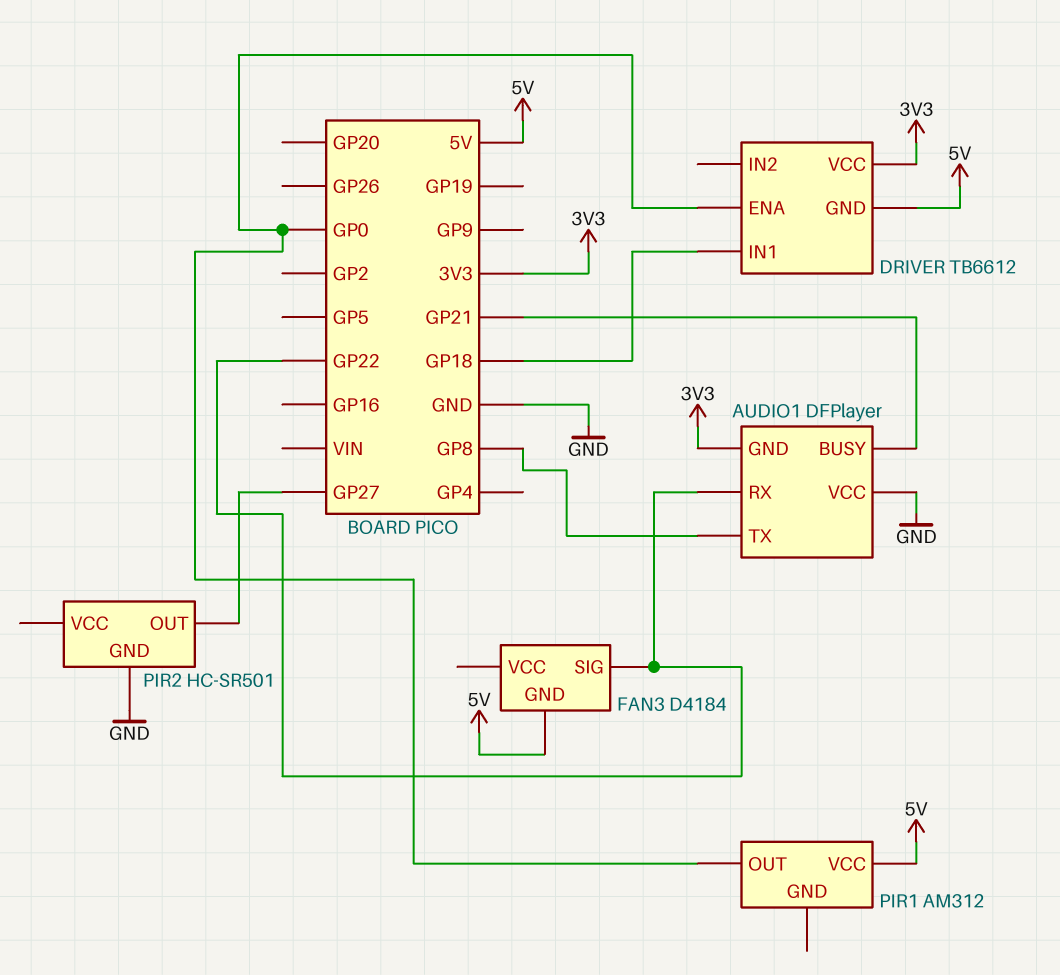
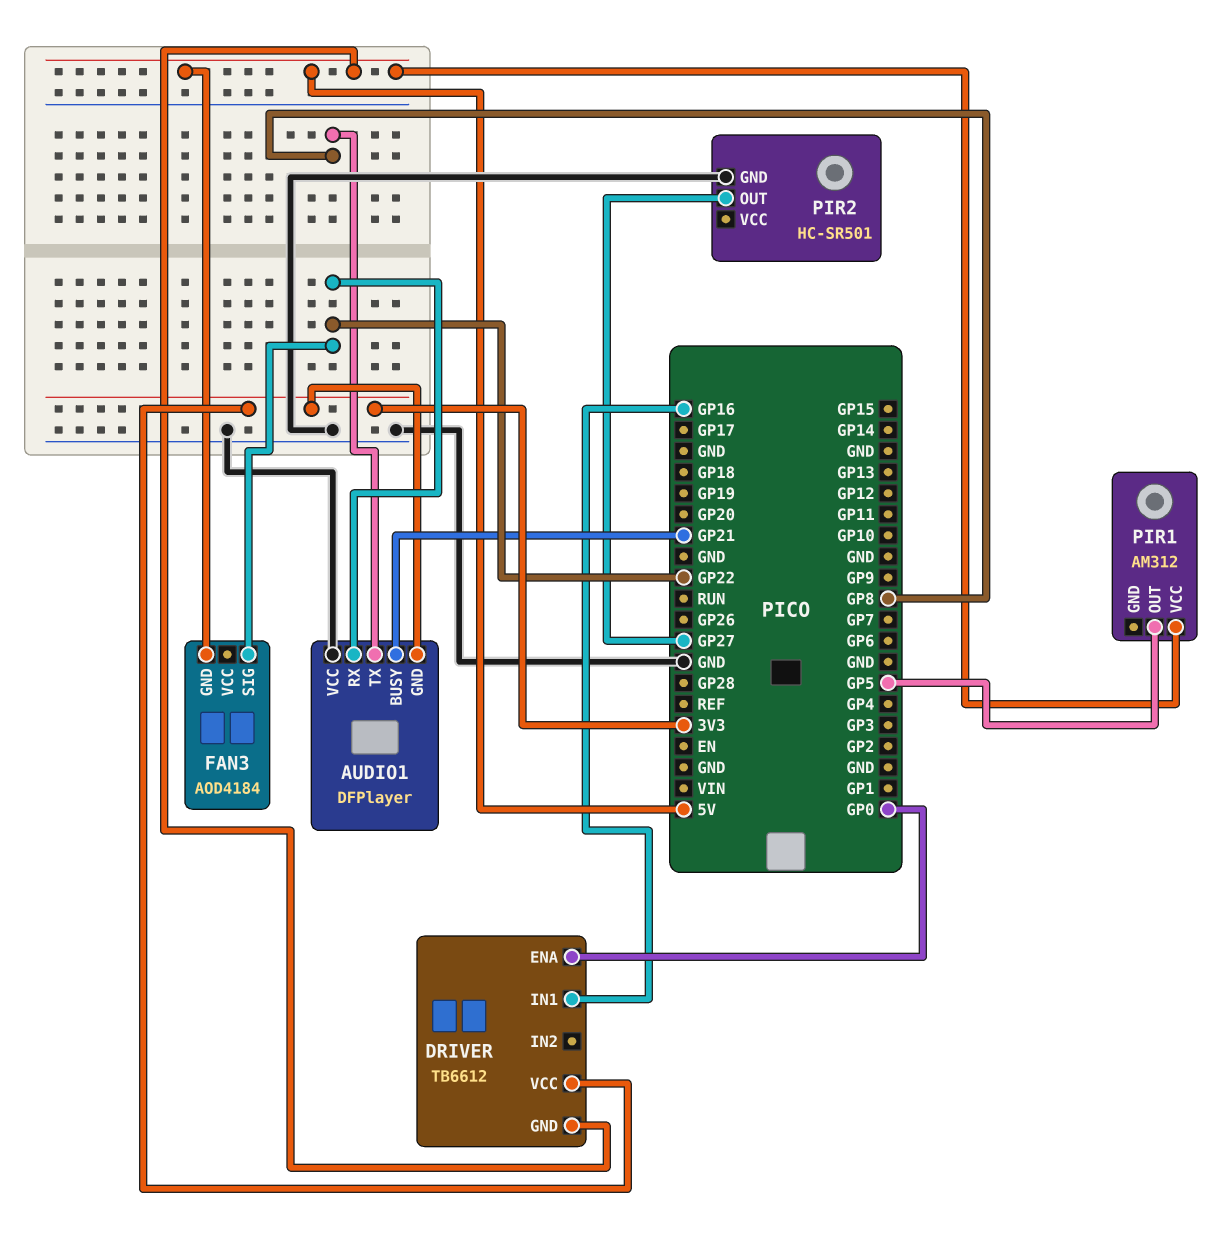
DRIVER pin IN1: GP18 -> GP16
FAN3: D4184 -> AOD4184
PIR1 pin OUT: GP0 -> GP5

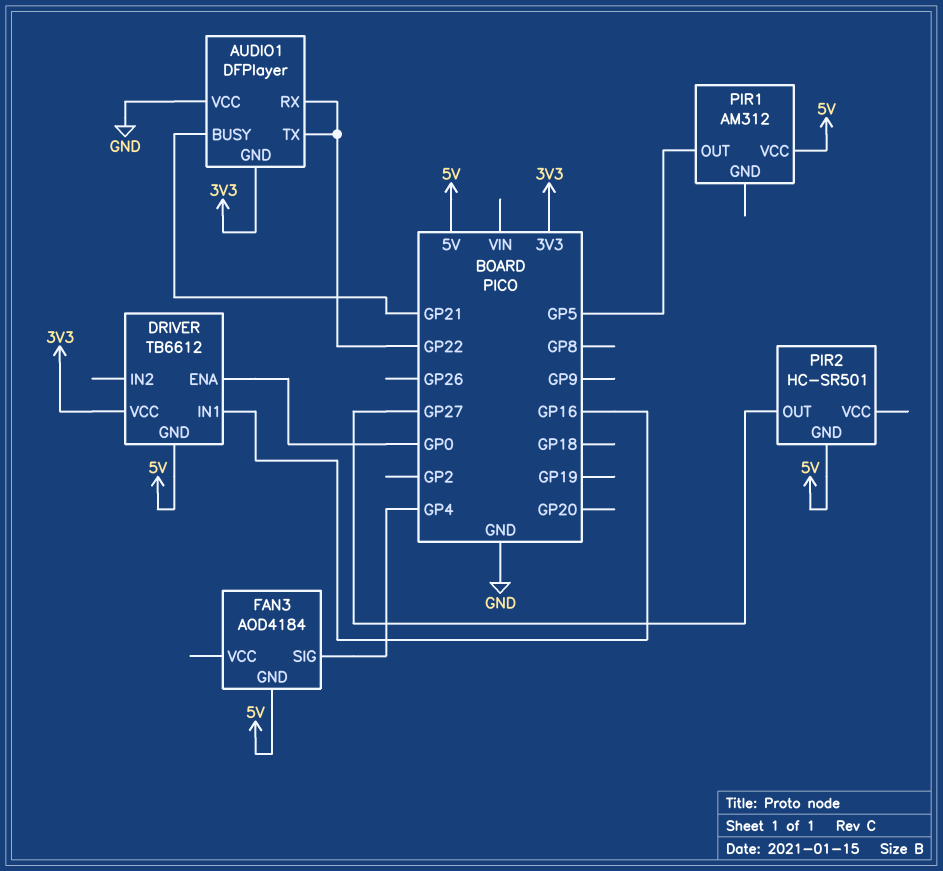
AUDIO1 pin TX: GP8 -> GP22
FAN3 pin SIG: GP22 -> GP4
PIR2 pin GND: GND -> 5V

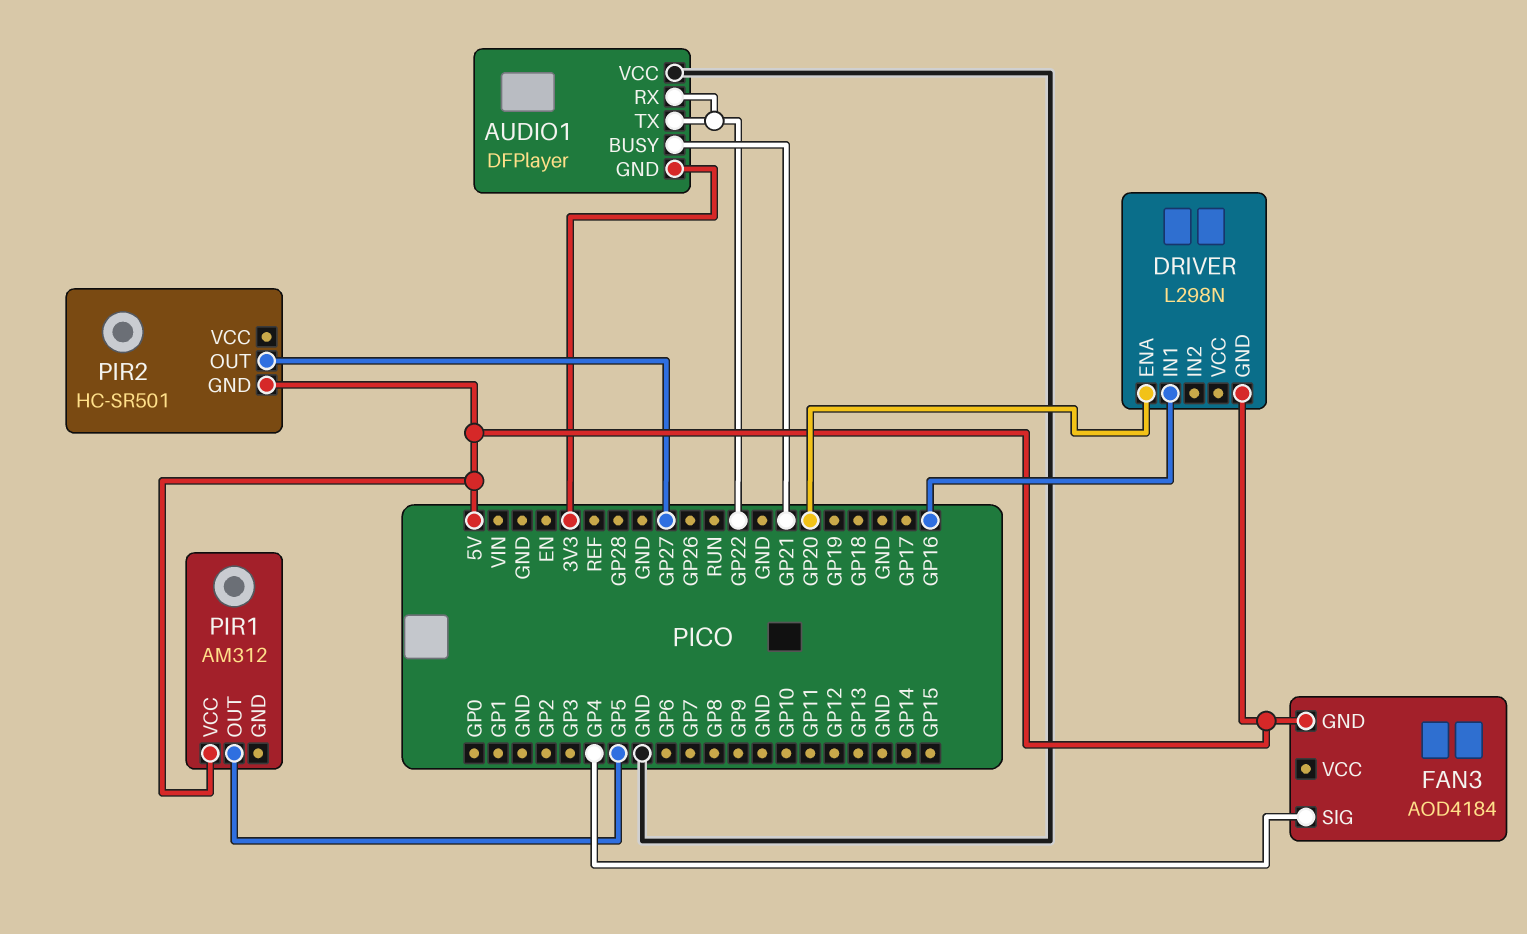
DRIVER: TB6612 -> L298N
DRIVER pin ENA: GP0 -> GP20
DRIVER pin VCC: 3V3 -> none

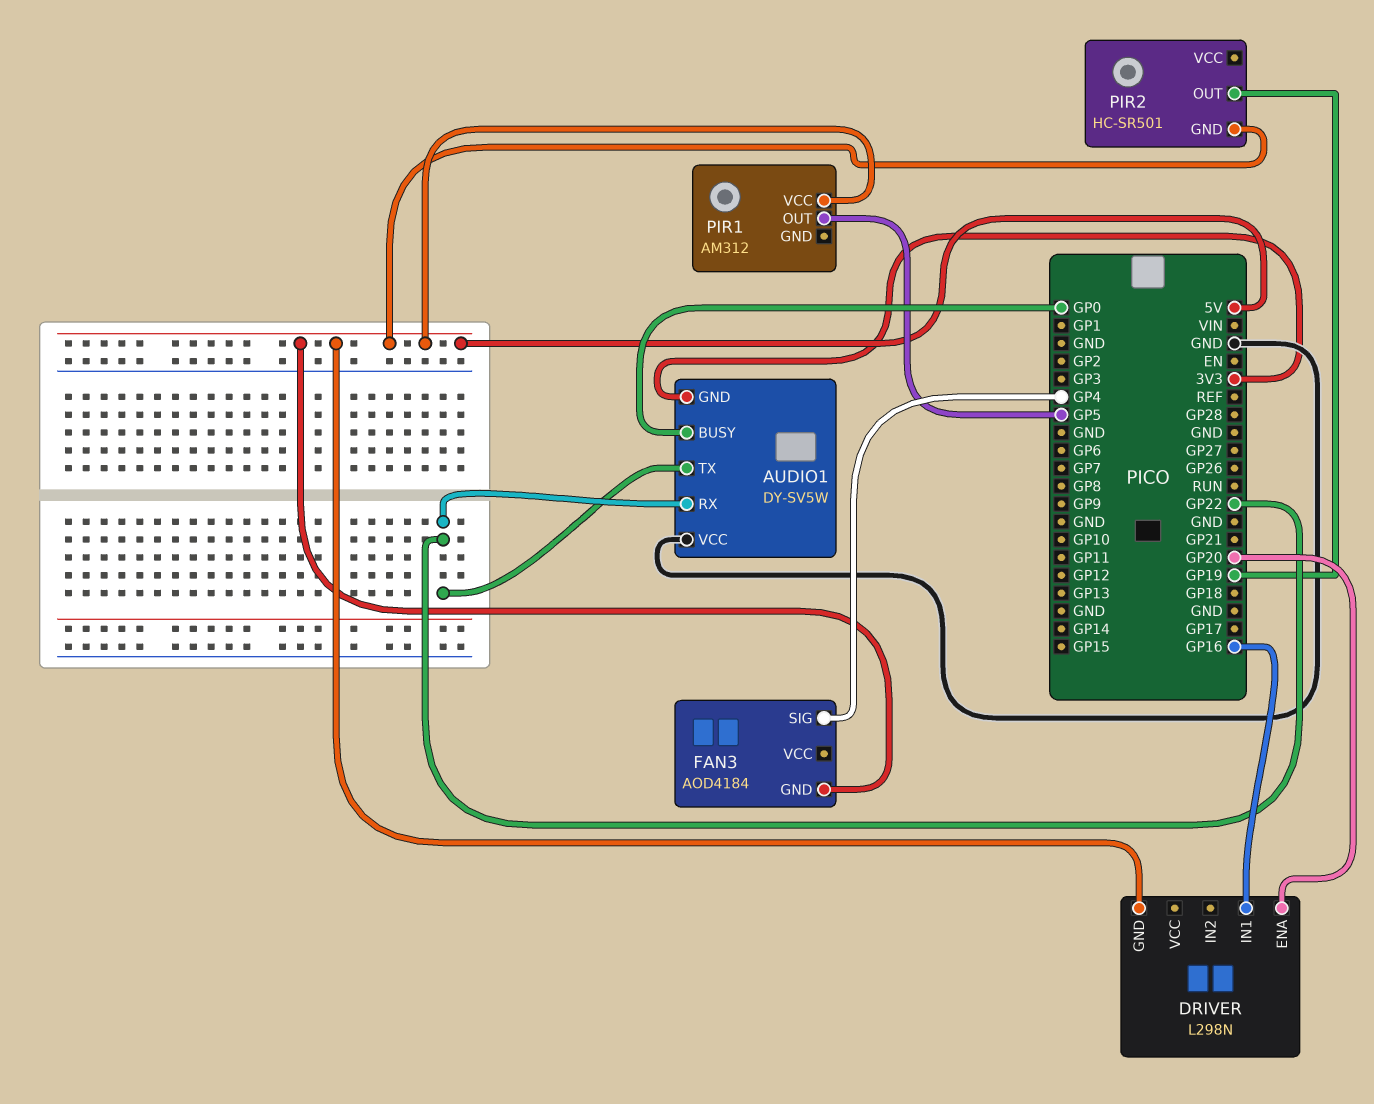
AUDIO1: DFPlayer -> DY-SV5W
AUDIO1 pin BUSY: GP21 -> GP0
PIR2 pin OUT: GP27 -> GP19

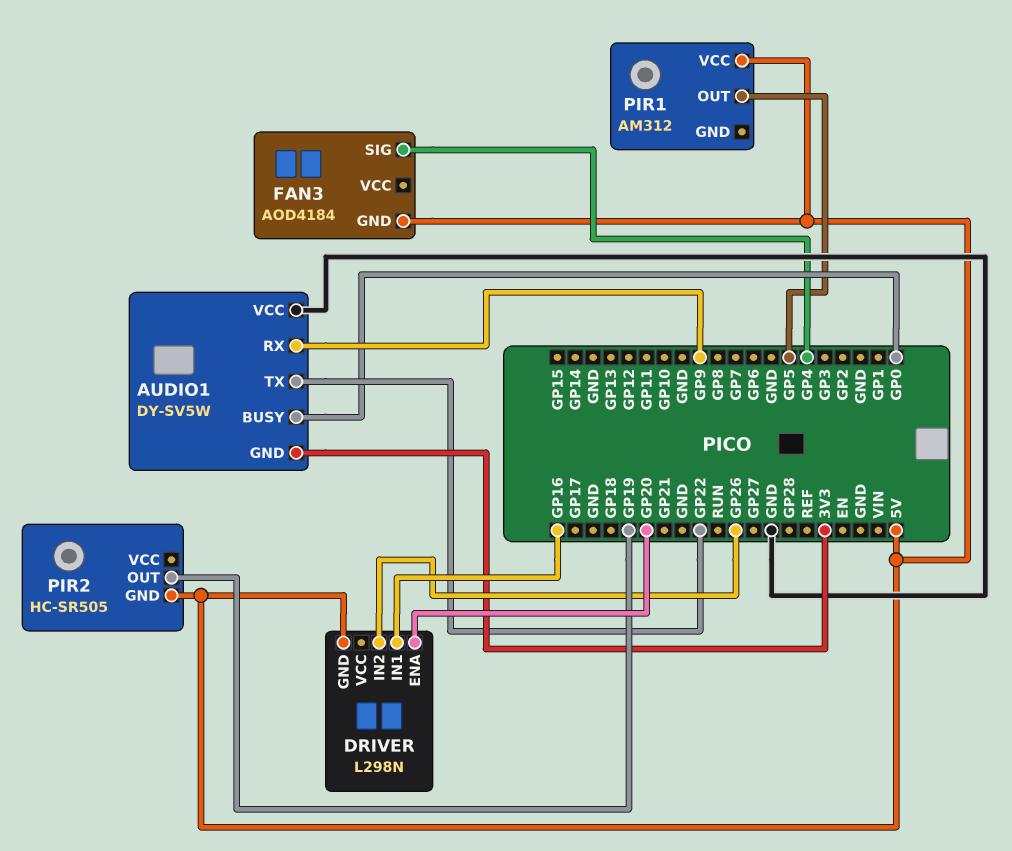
AUDIO1 pin RX: GP22 -> GP9
DRIVER pin IN2: none -> GP26
PIR2: HC-SR501 -> HC-SR505

